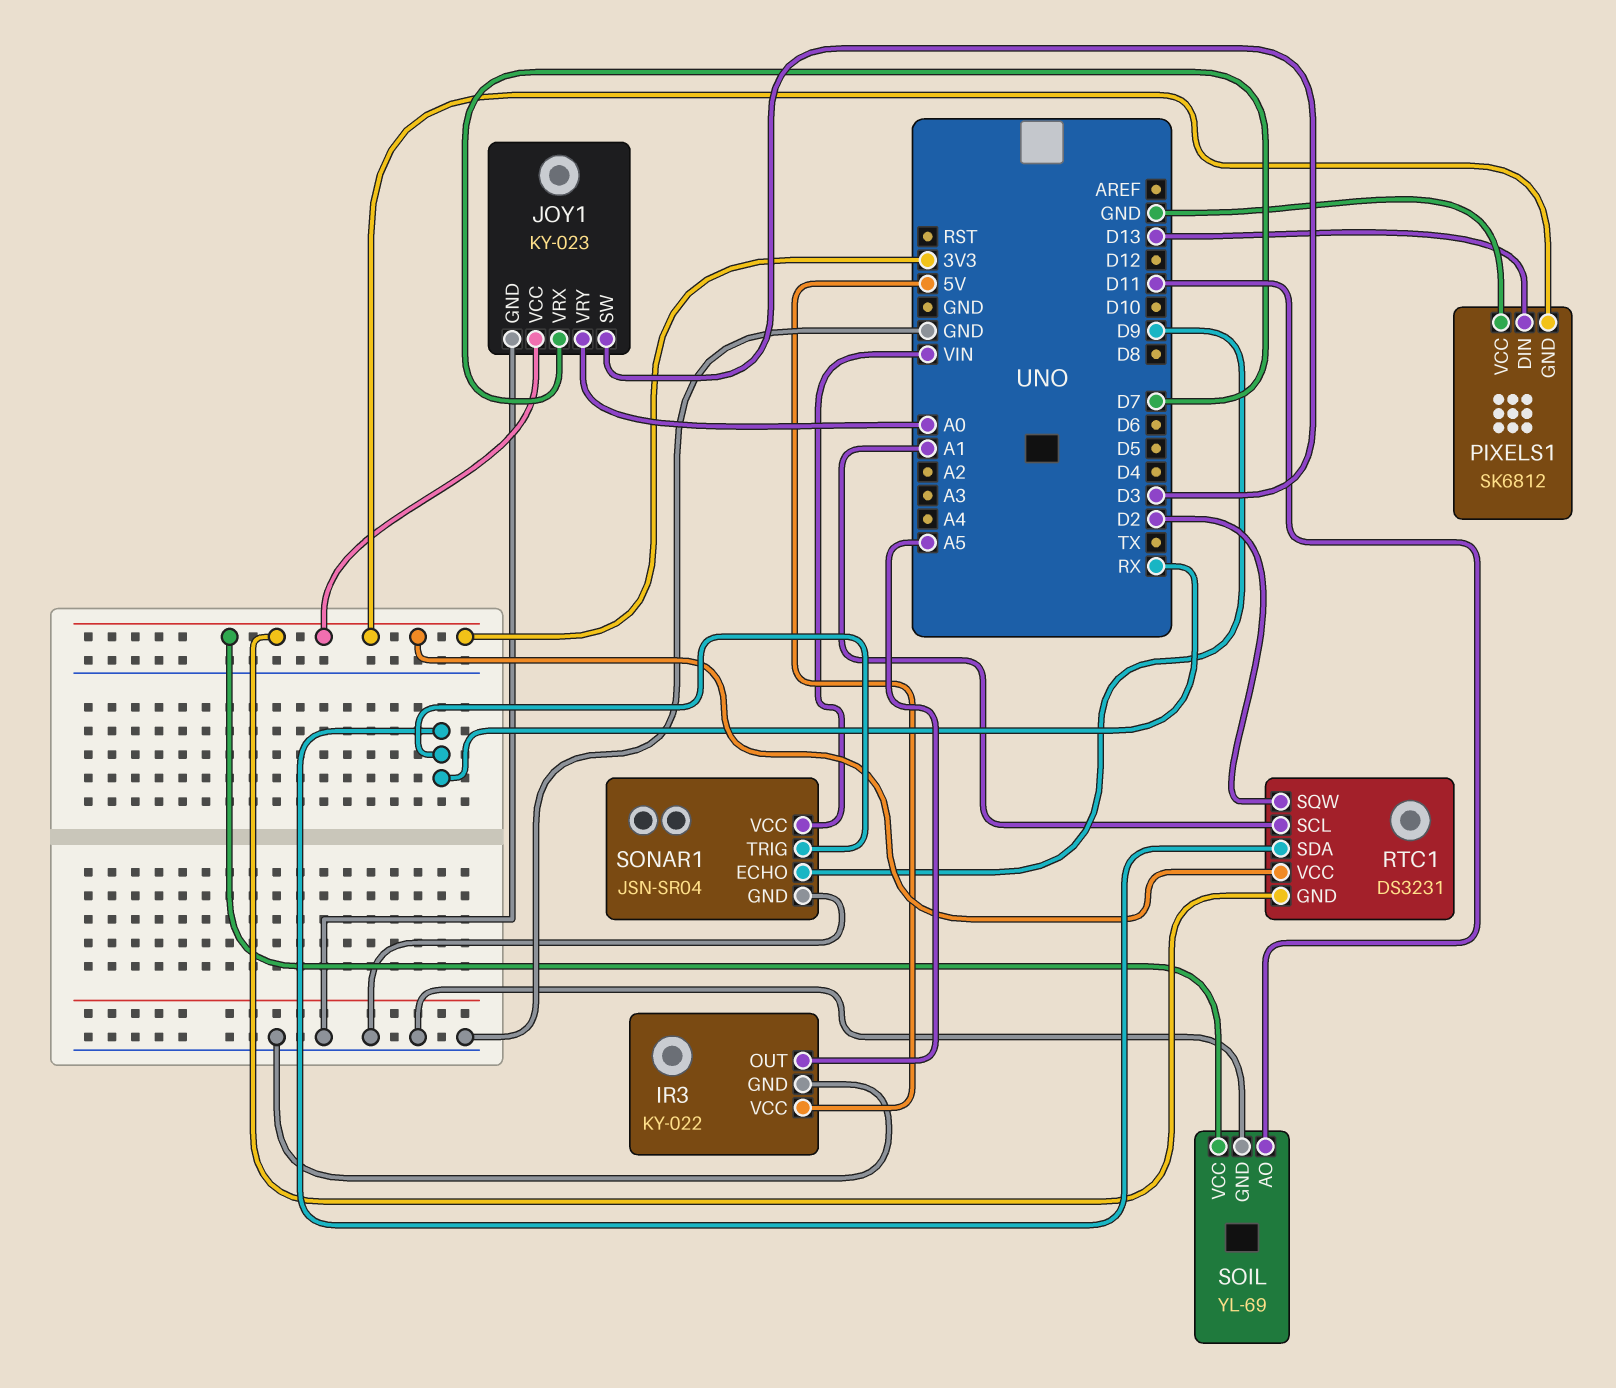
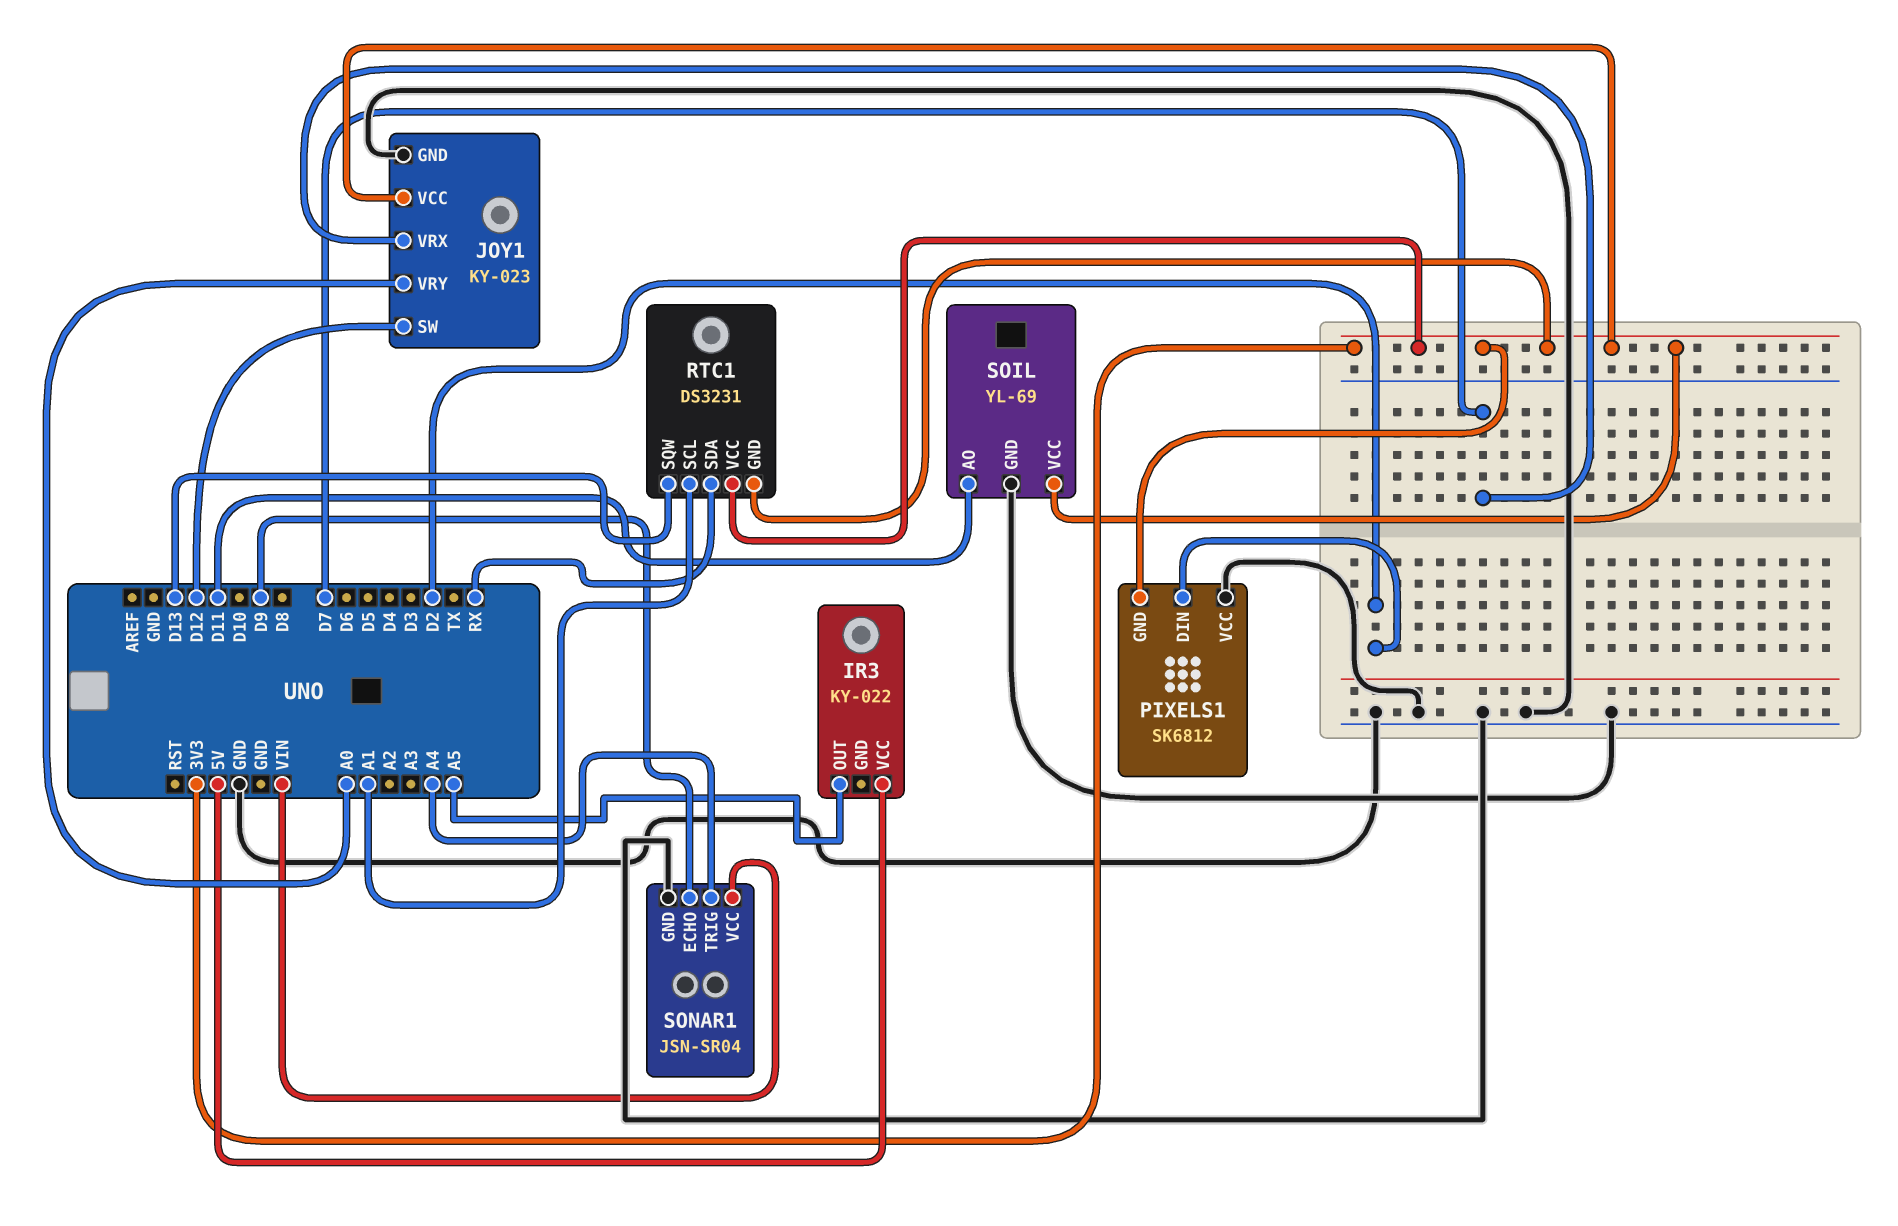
IR3 pin GND: GND -> none
JOY1 pin SW: D3 -> D12
PIXELS1 pin DIN: D13 -> D2
RTC1 pin SQW: D2 -> D13
SONAR1 pin TRIG: RX -> A4

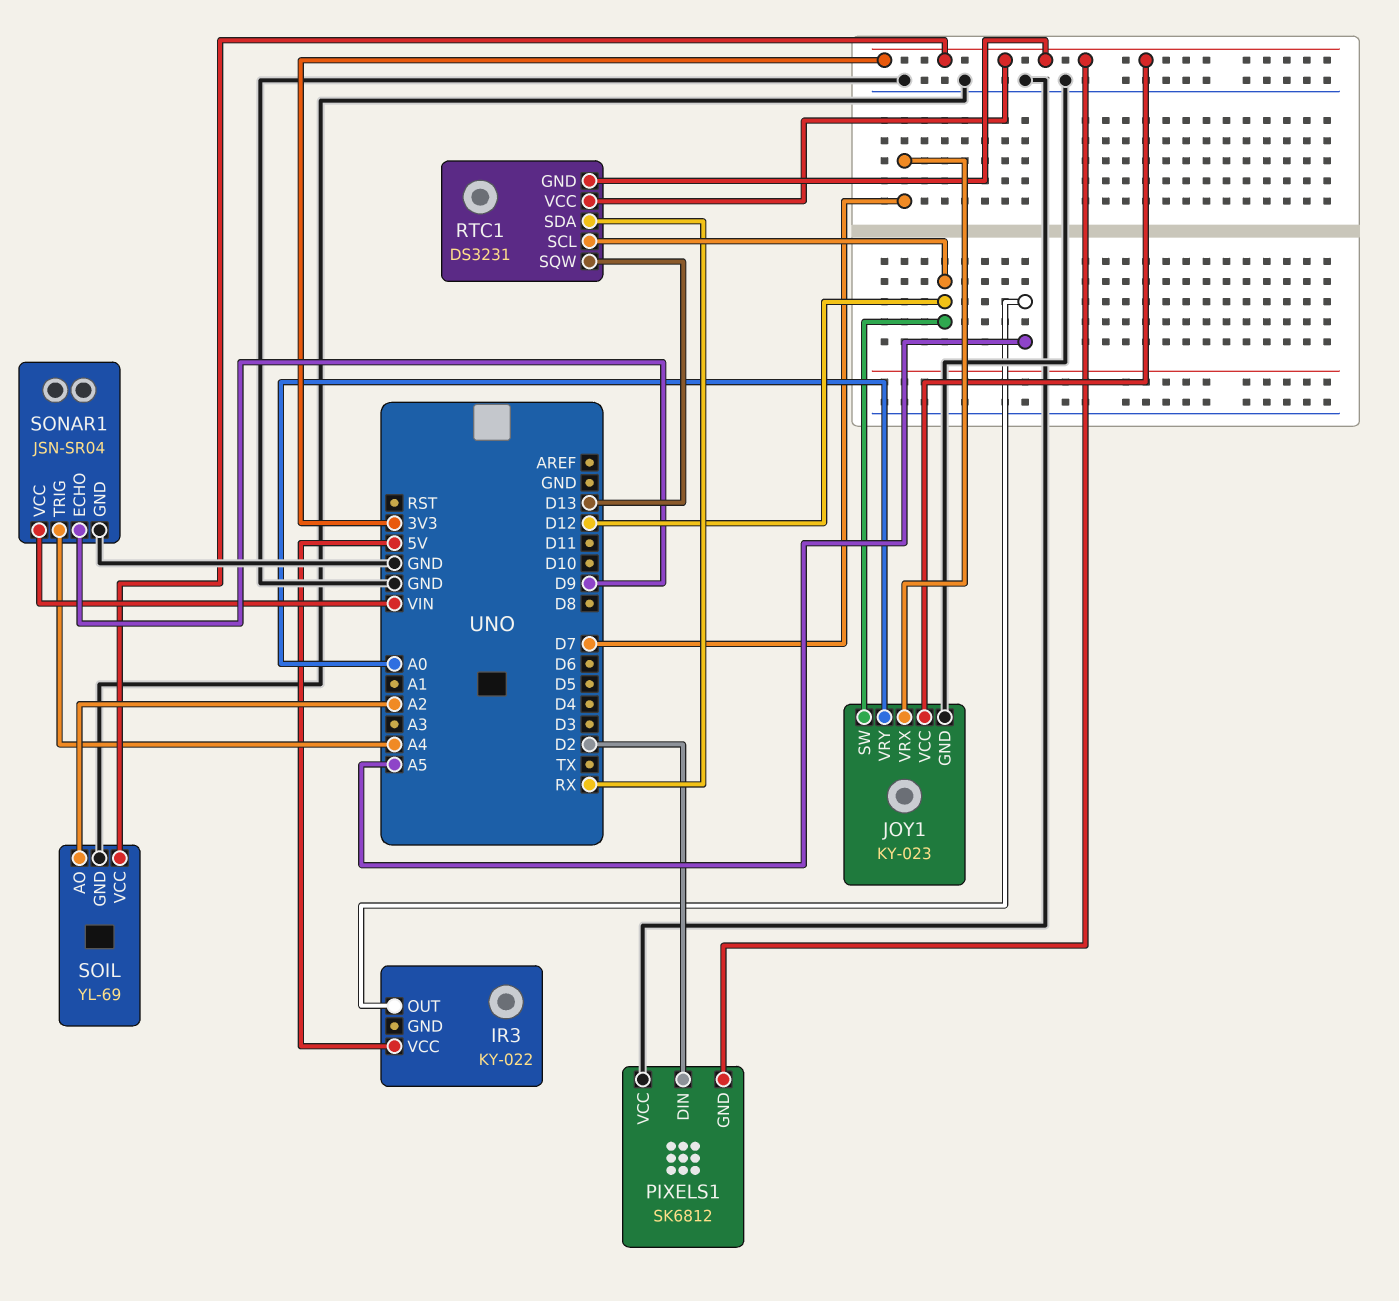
RTC1 pin SCL: A1 -> D12
SOIL pin AO: D11 -> A2

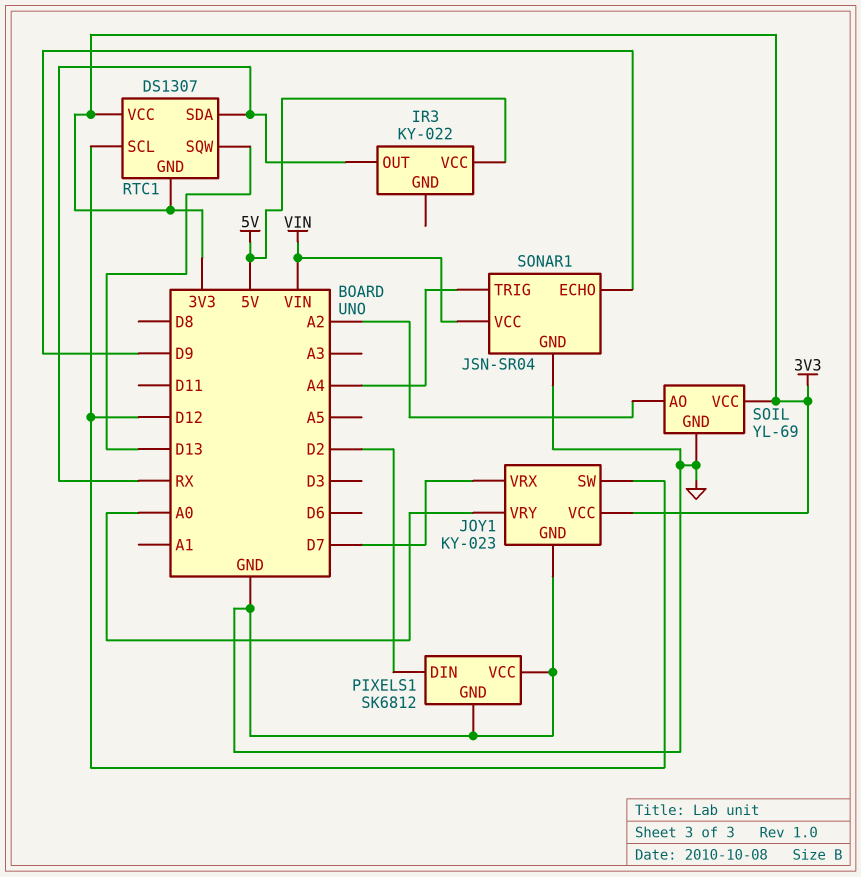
IR3 pin OUT: A5 -> RX
PIXELS1 pin GND: 3V3 -> GND
RTC1: DS3231 -> DS1307

